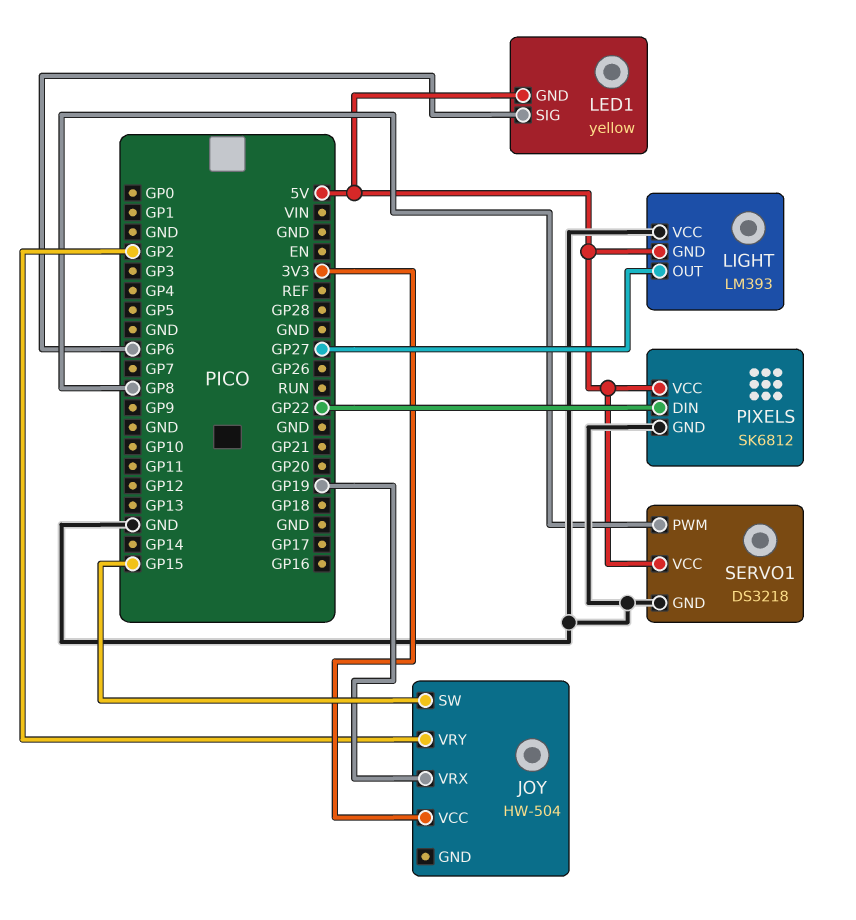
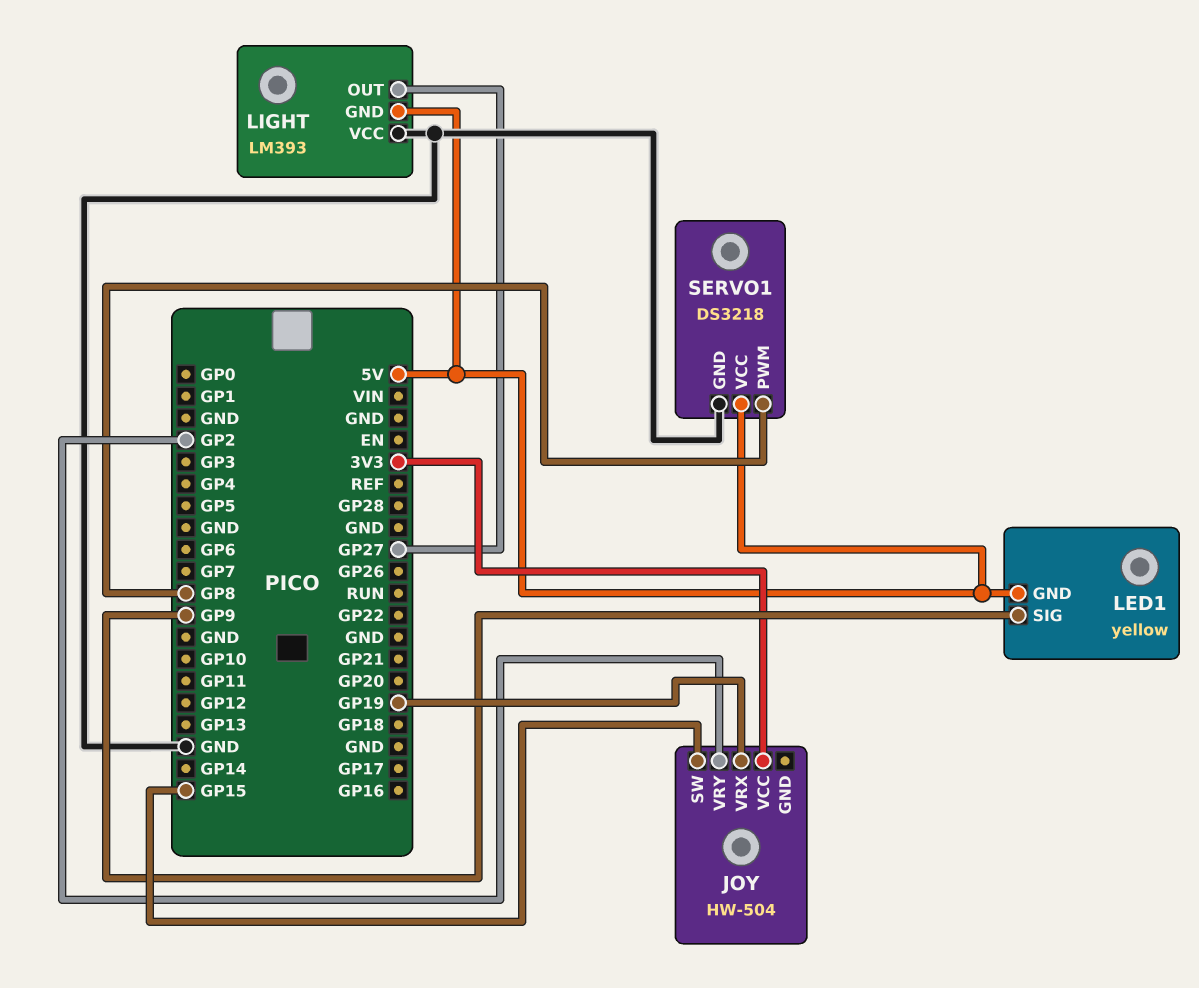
LED1 pin SIG: GP6 -> GP9
PIXELS: SK6812 -> none
PIXELS pin DIN: GP22 -> none
PIXELS pin GND: GND -> none
PIXELS pin VCC: 5V -> none

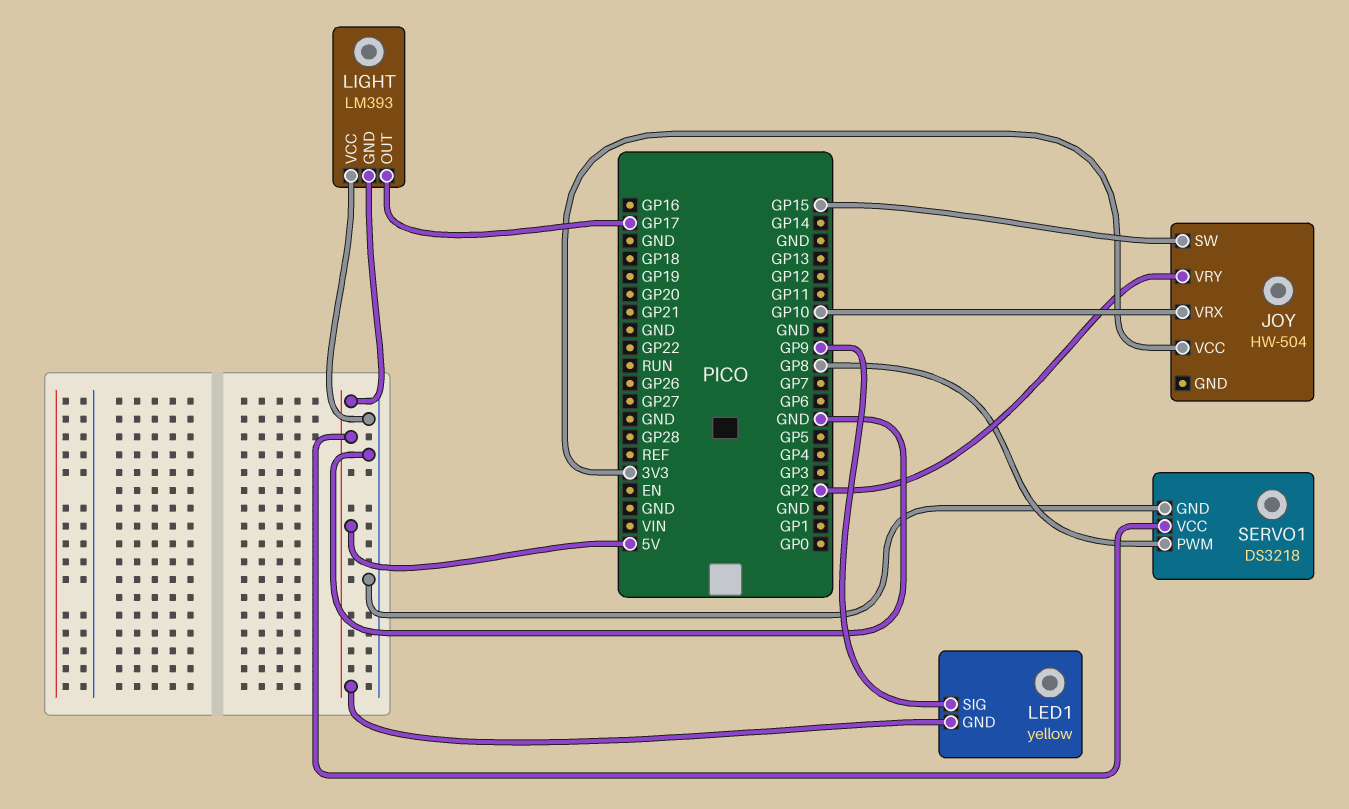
JOY pin VRX: GP19 -> GP10
LIGHT pin OUT: GP27 -> GP17

